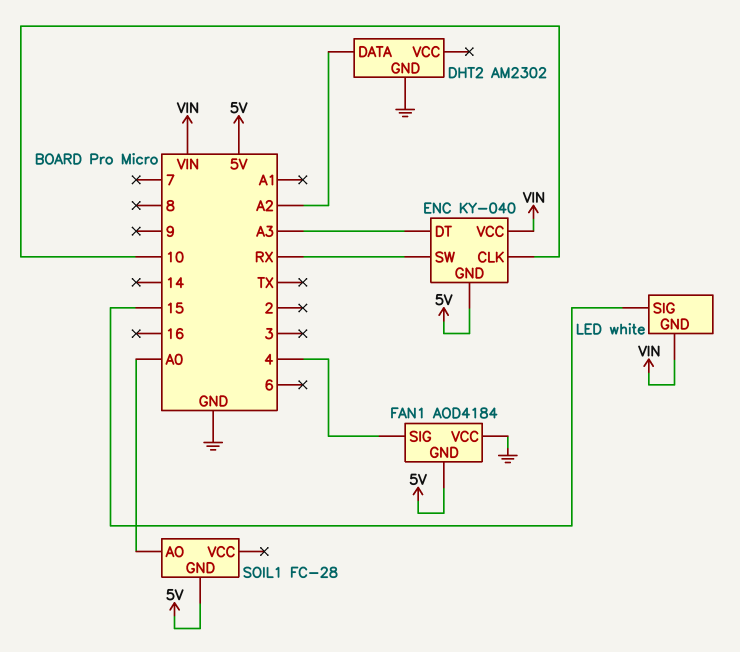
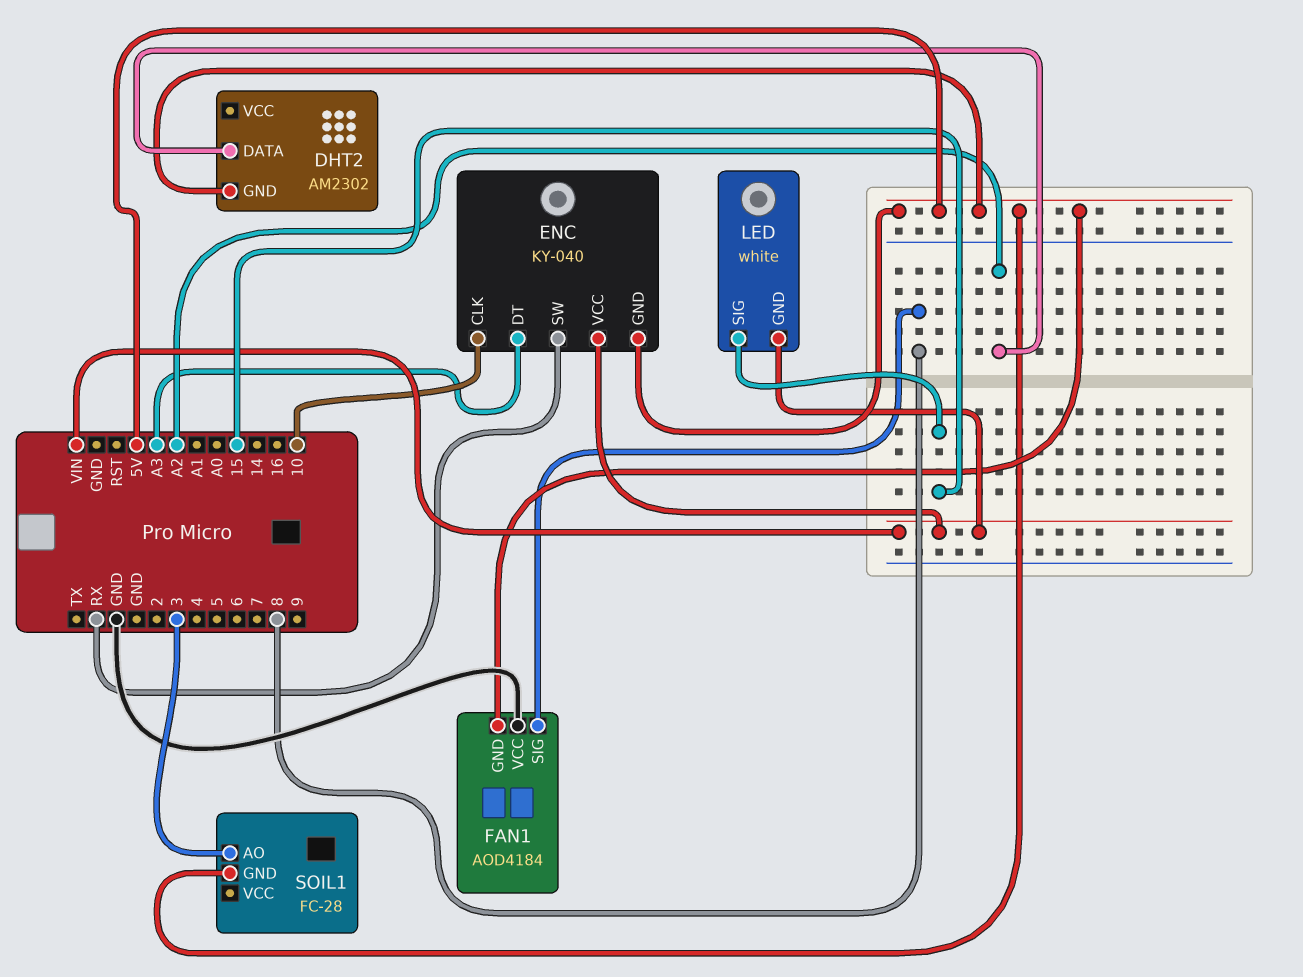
DHT2 pin GND: GND -> 5V
FAN1 pin SIG: 4 -> 8
SOIL1 pin AO: A0 -> 3

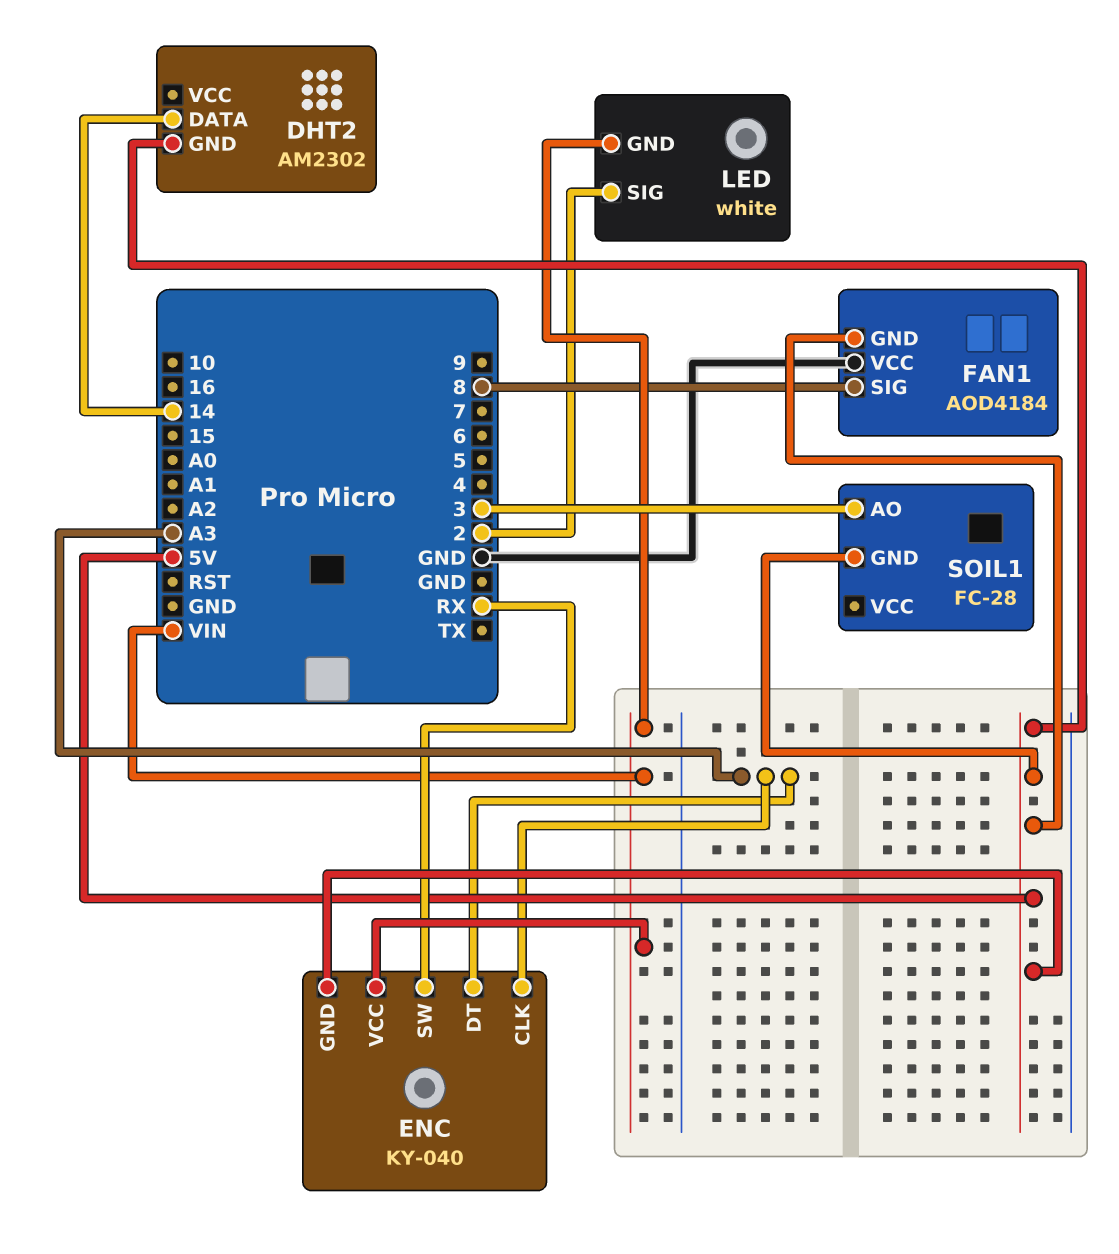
DHT2 pin DATA: A2 -> 14
ENC pin CLK: 10 -> A3
LED pin SIG: 15 -> 2

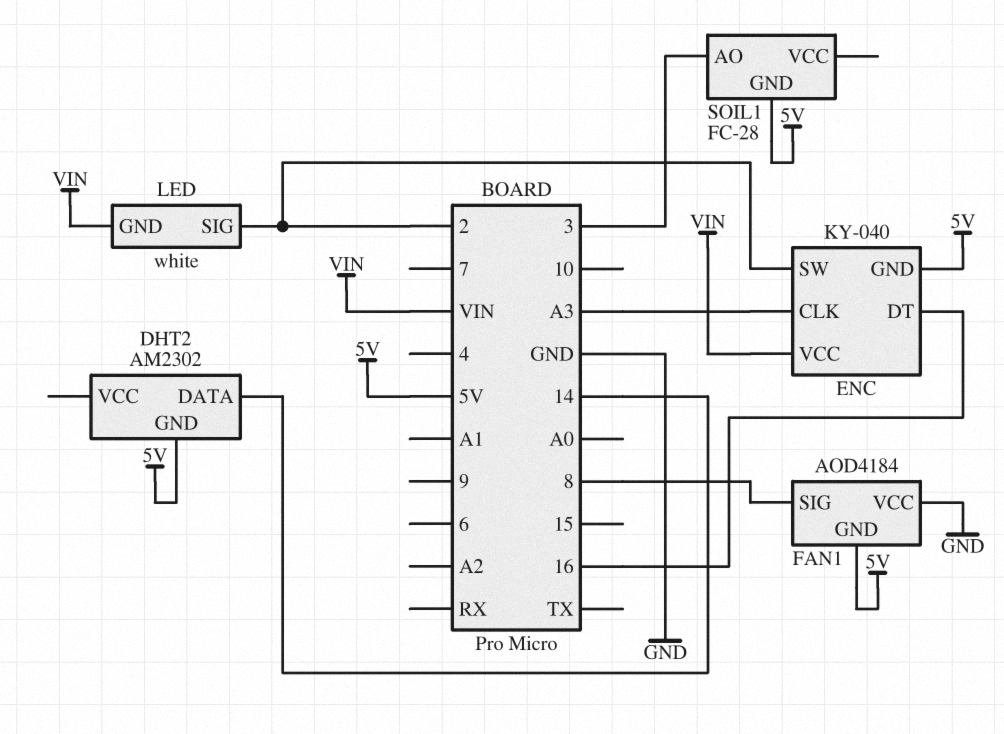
ENC pin DT: A3 -> 16
ENC pin SW: RX -> 2

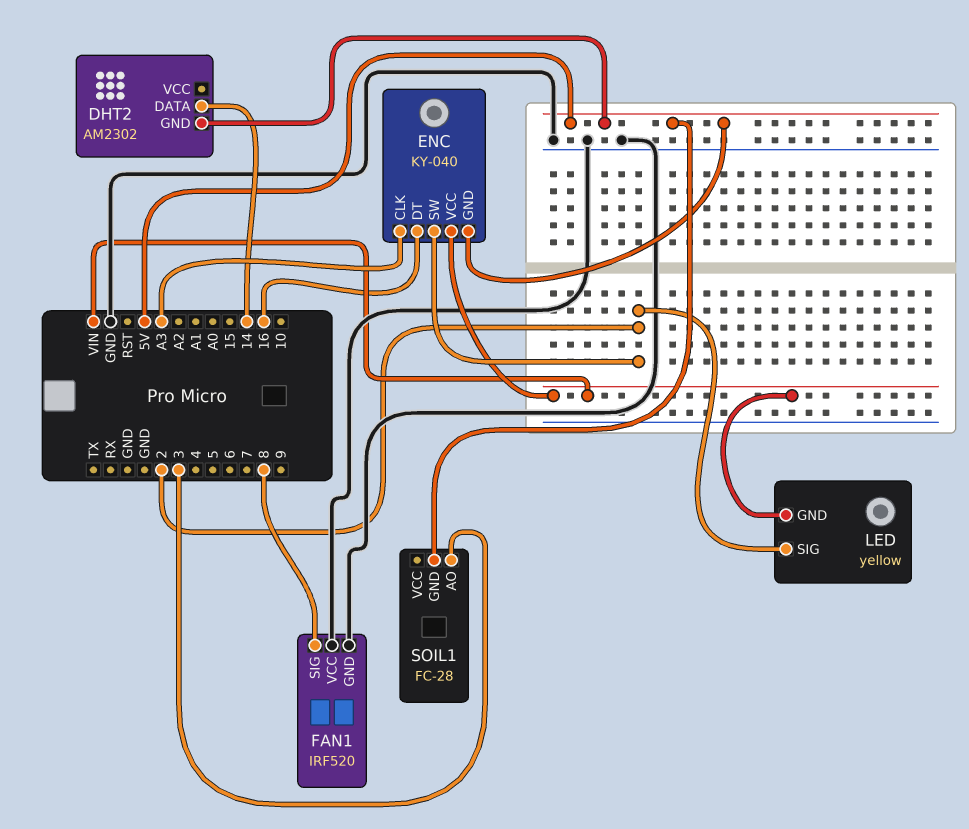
FAN1: AOD4184 -> IRF520
FAN1 pin GND: 5V -> GND
LED: white -> yellow

